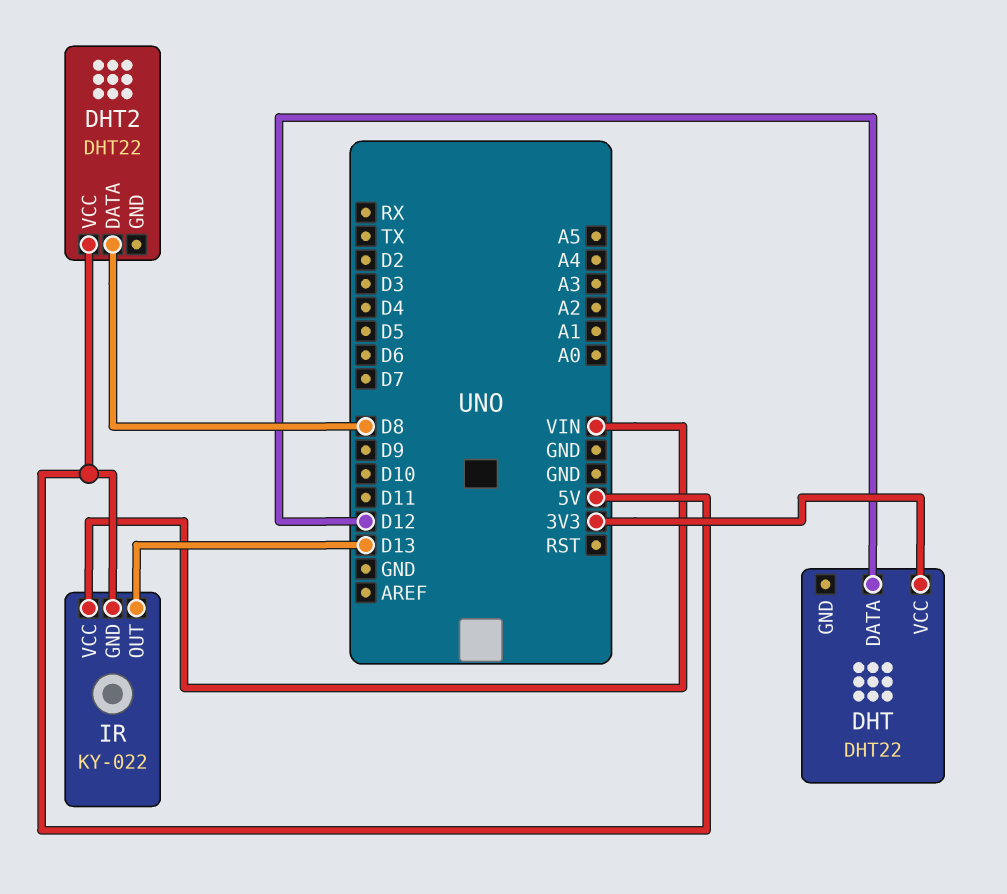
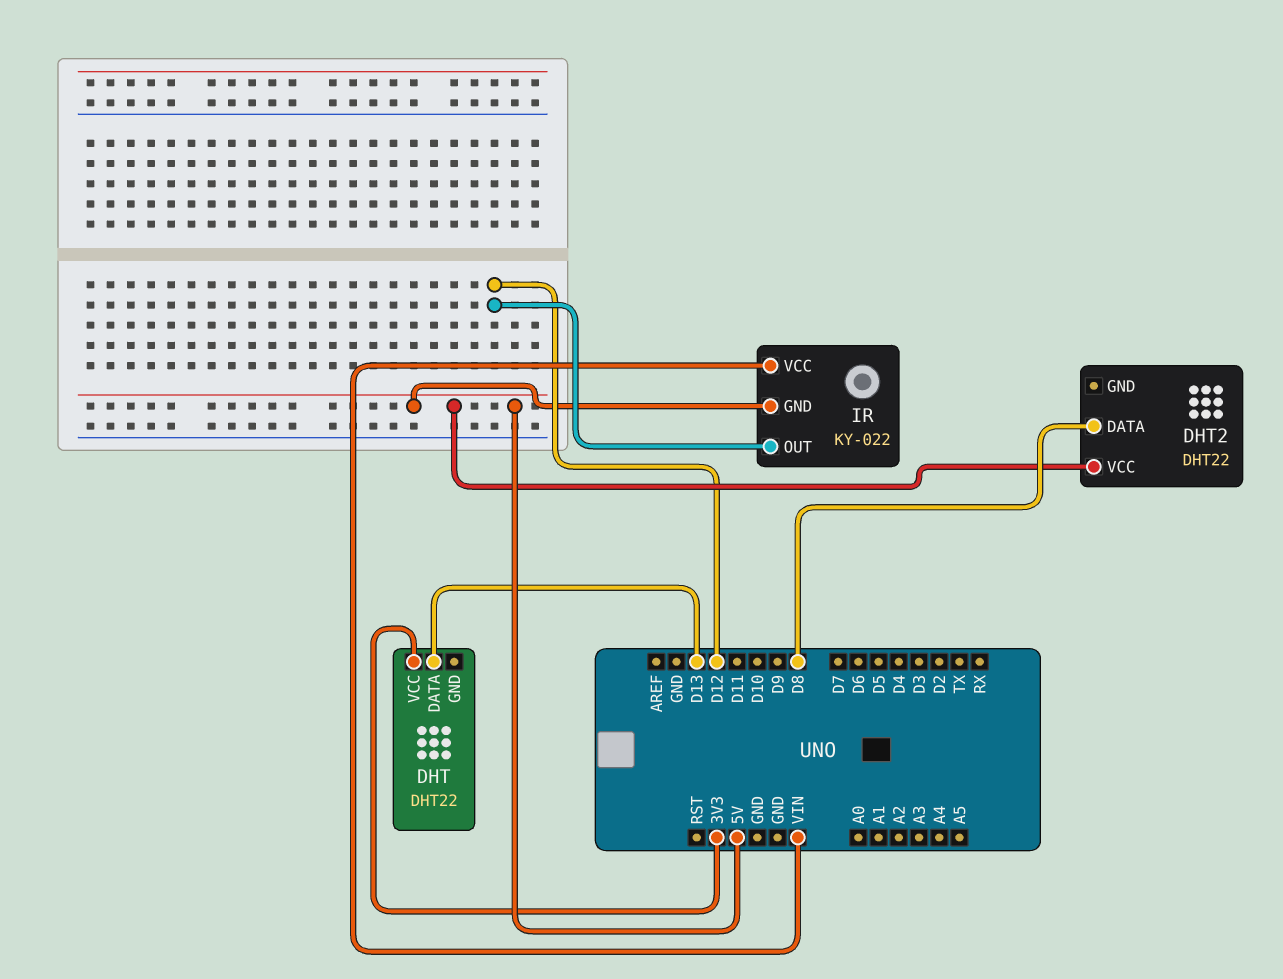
DHT pin DATA: D12 -> D13
IR pin OUT: D13 -> D12

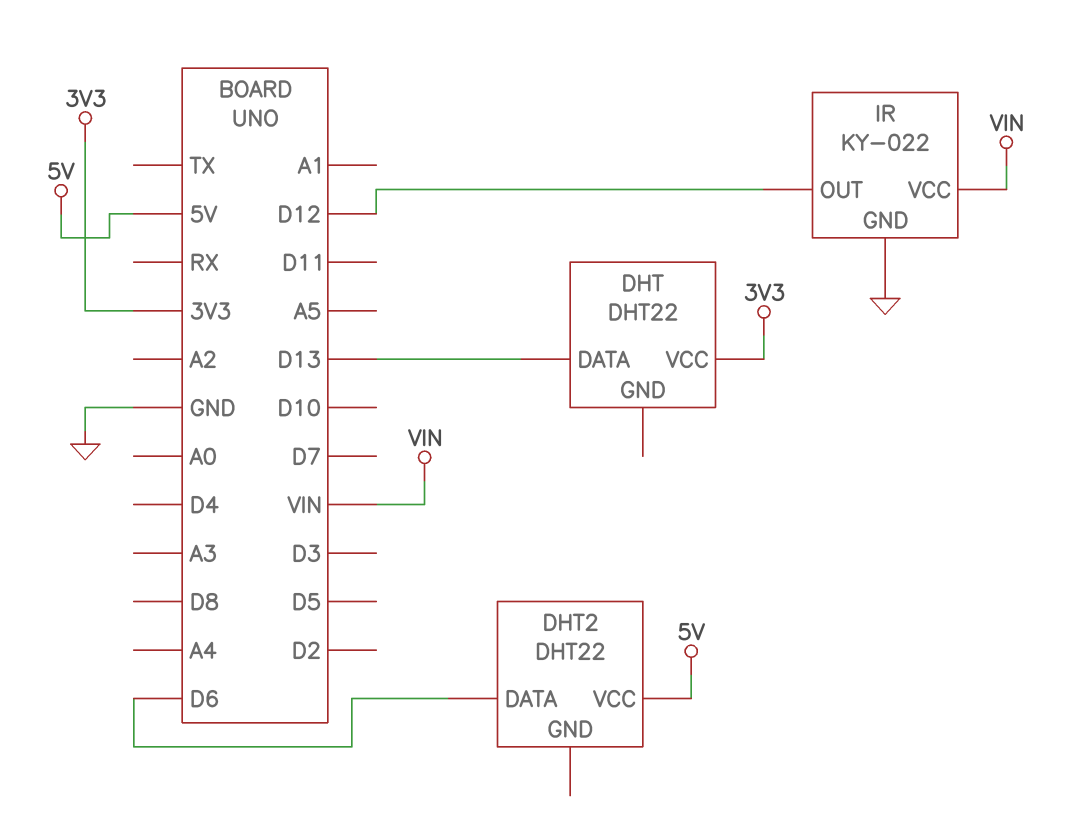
DHT2 pin DATA: D8 -> D6
IR pin GND: 5V -> GND

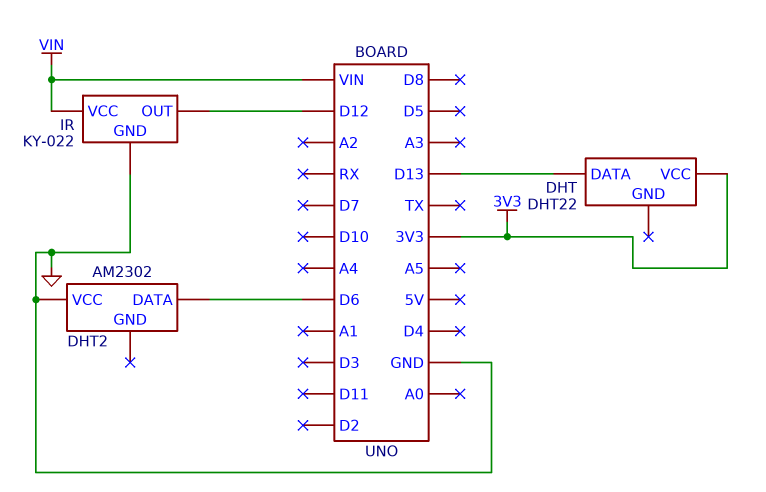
DHT2: DHT22 -> AM2302
DHT2 pin VCC: 5V -> GND

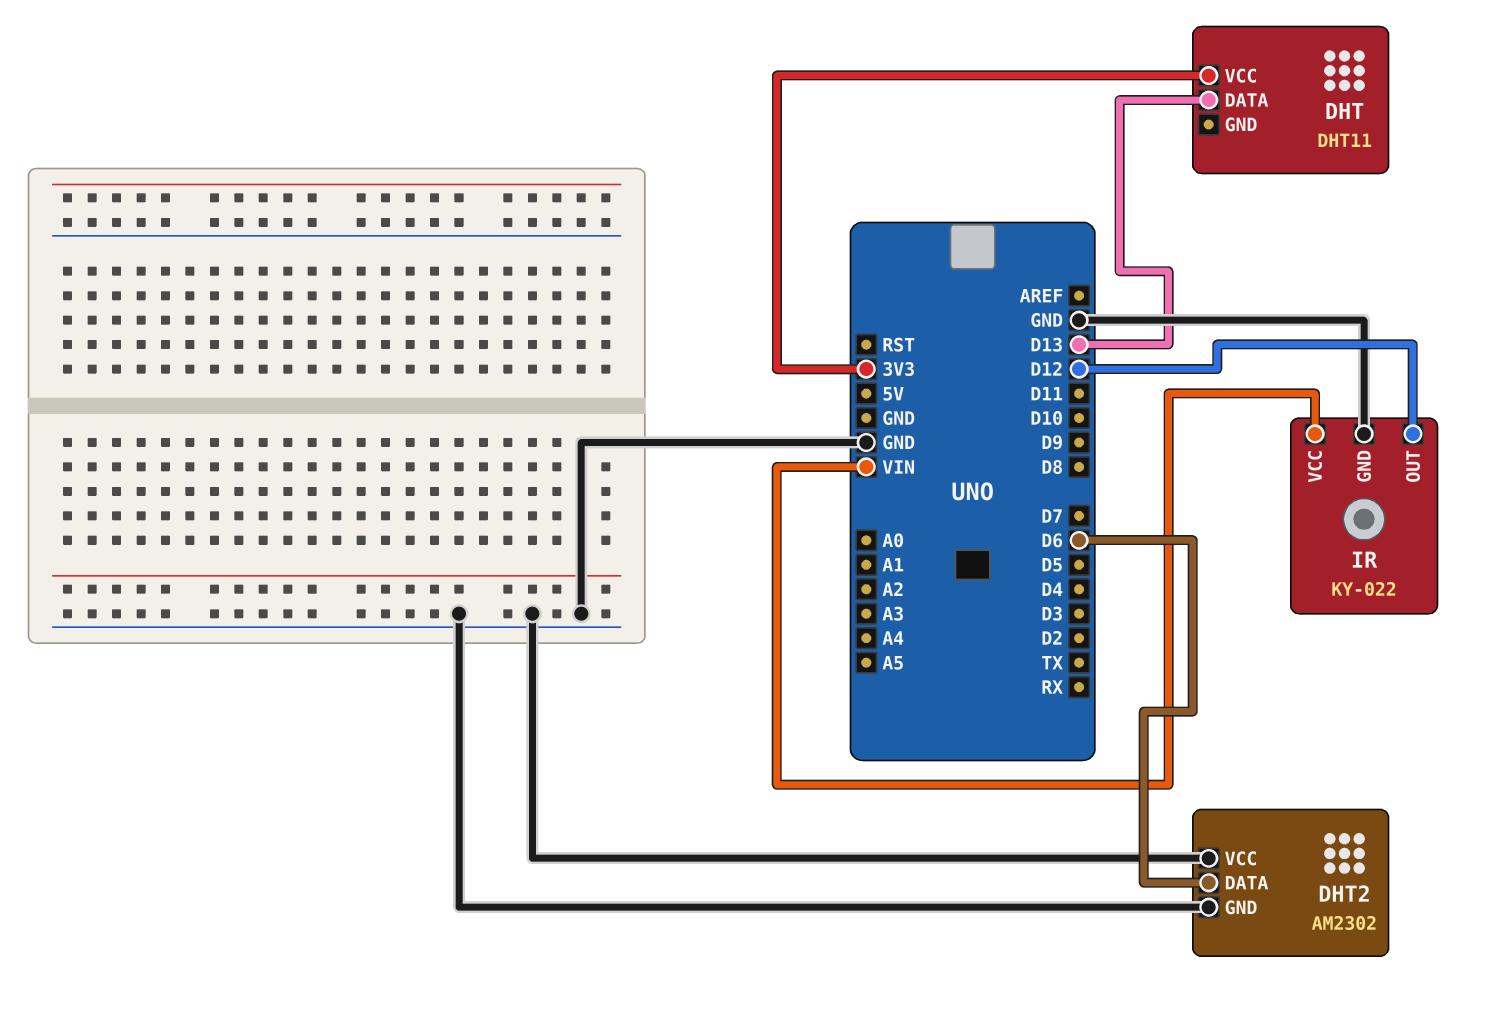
DHT: DHT22 -> DHT11
DHT2 pin GND: none -> GND

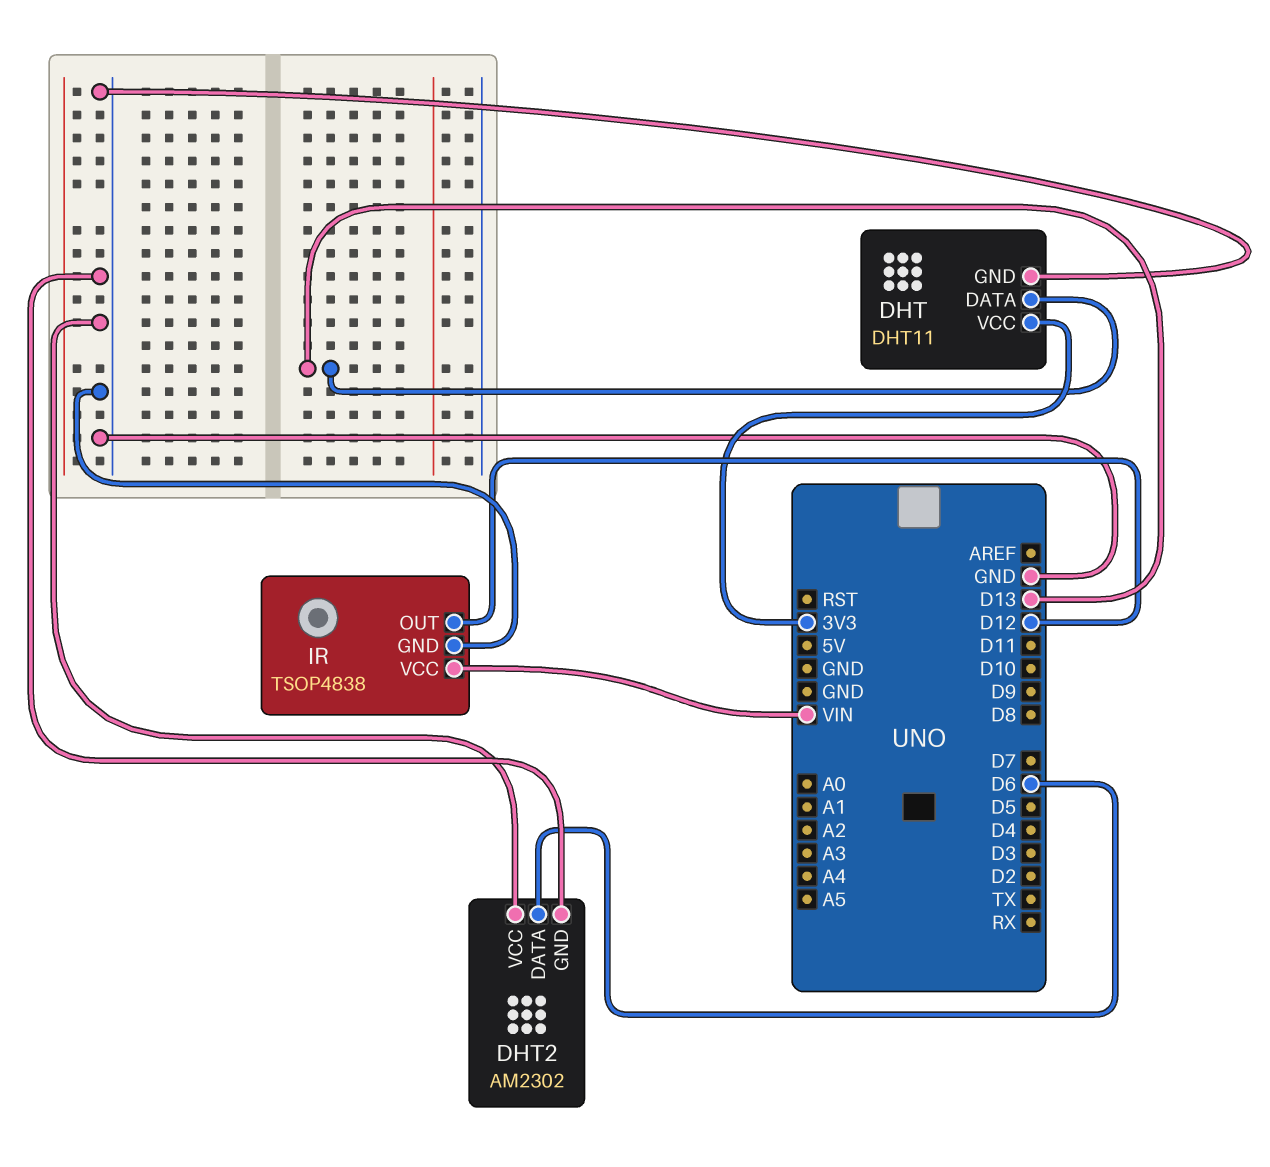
DHT pin GND: none -> GND
IR: KY-022 -> TSOP4838

